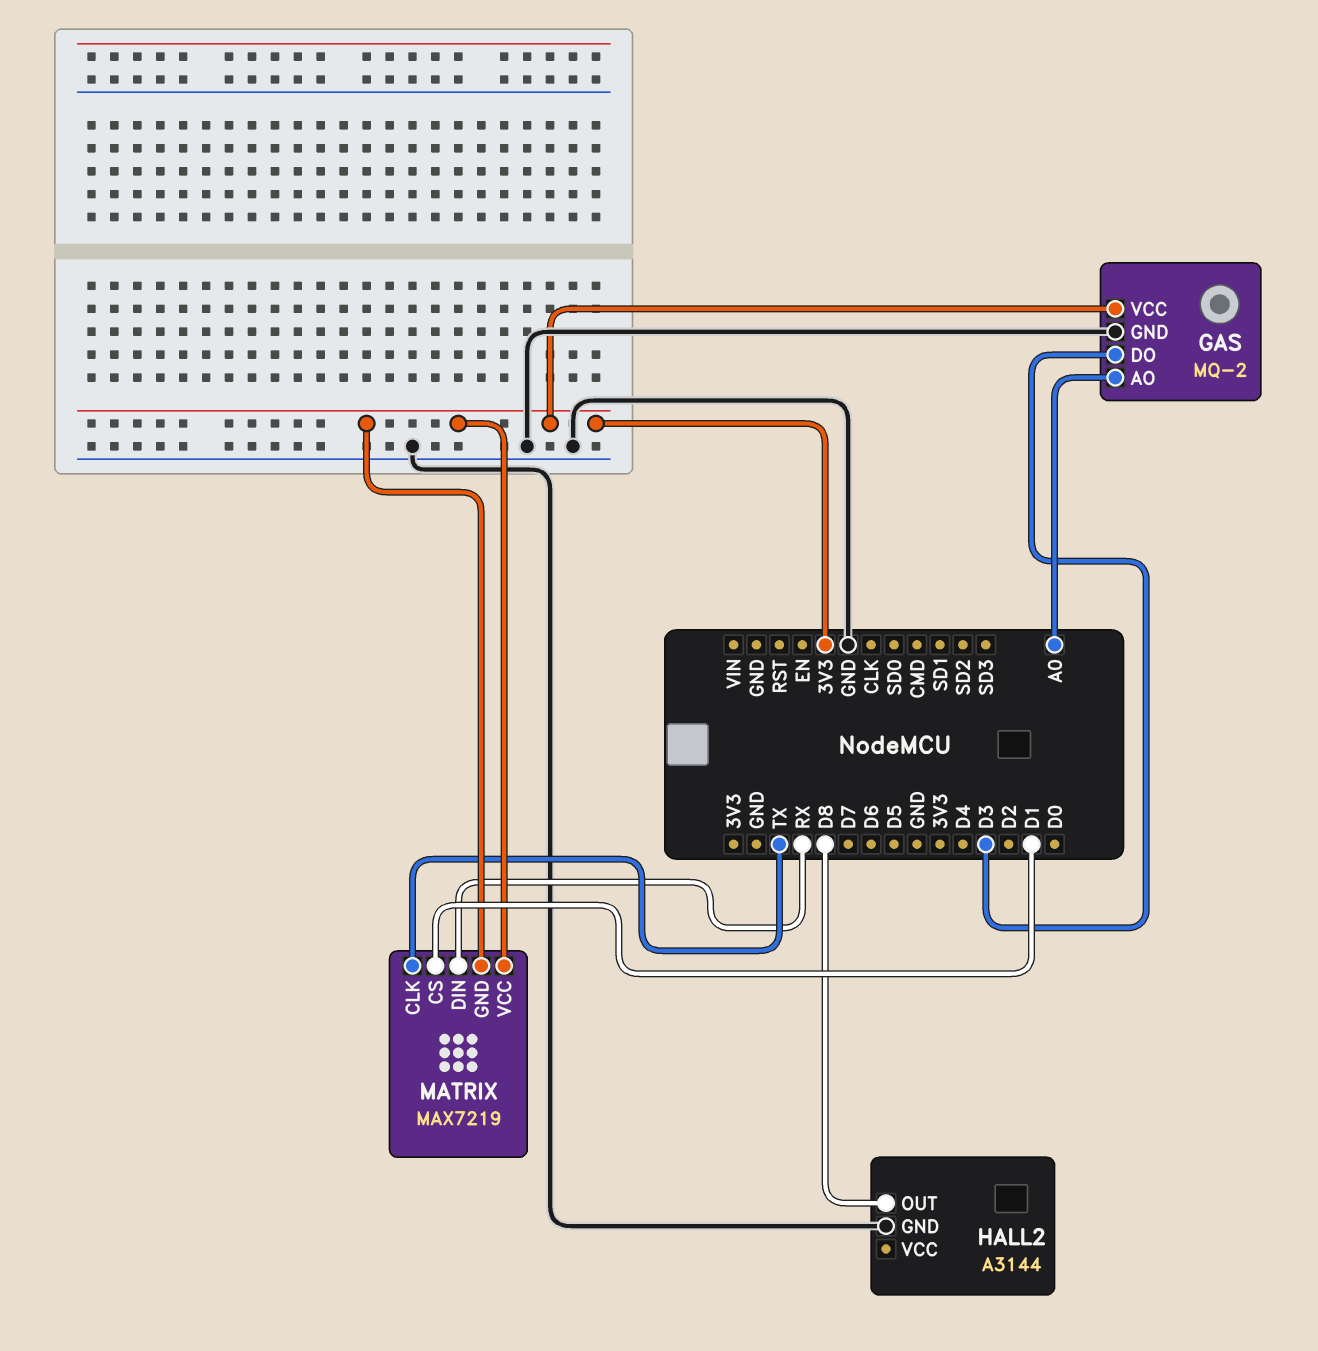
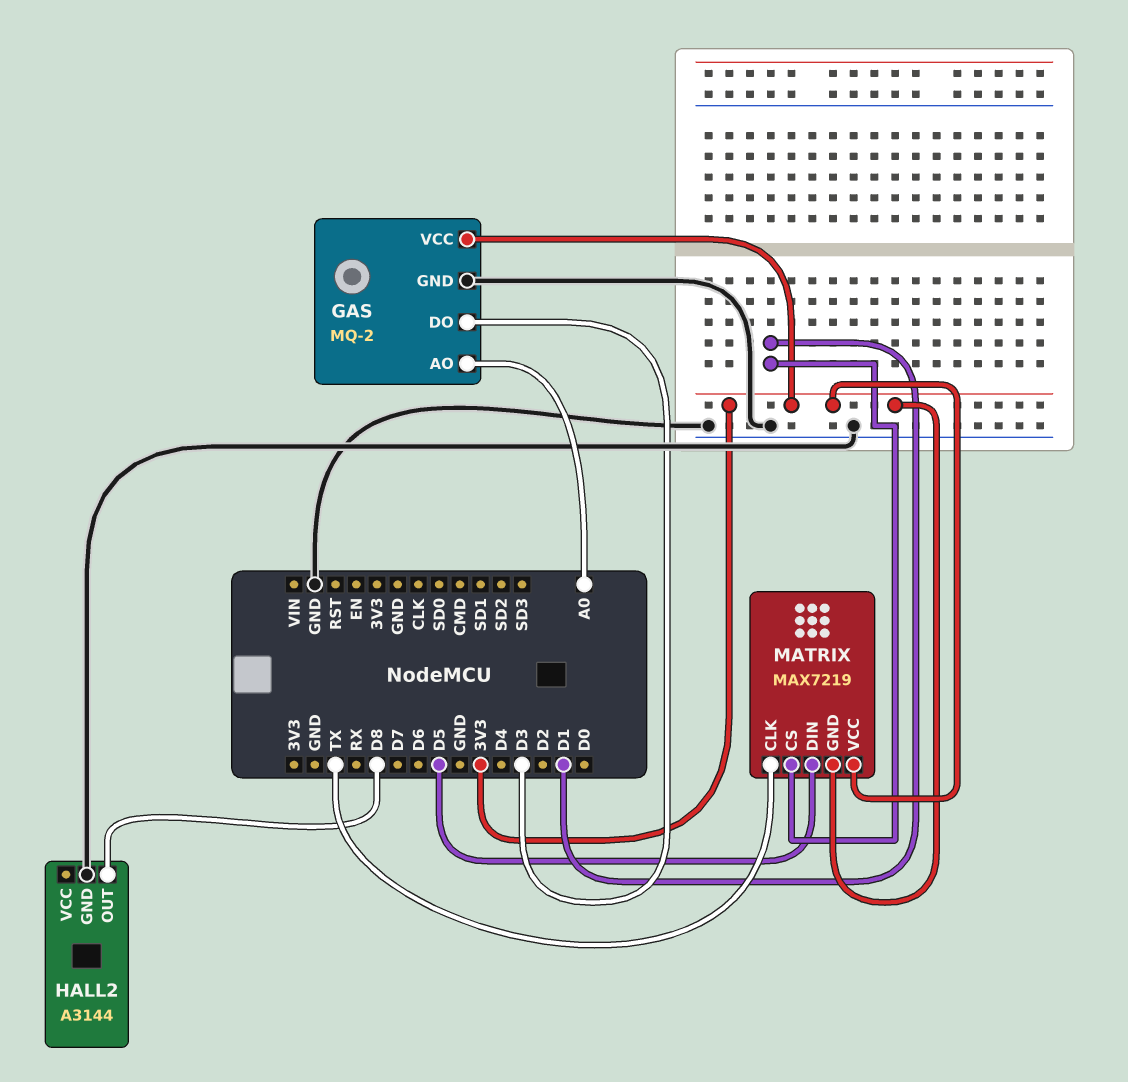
MATRIX pin DIN: RX -> D5

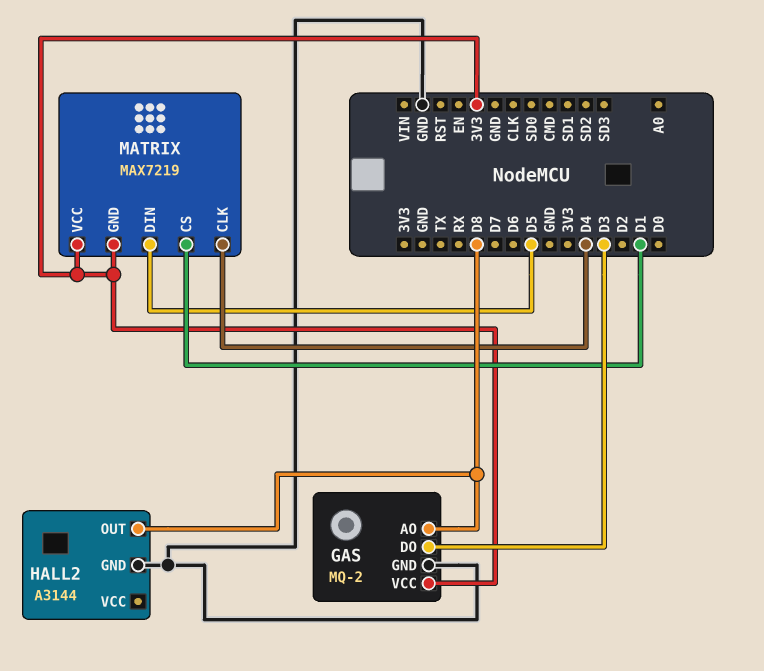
GAS pin AO: A0 -> D8
MATRIX pin CLK: TX -> D4

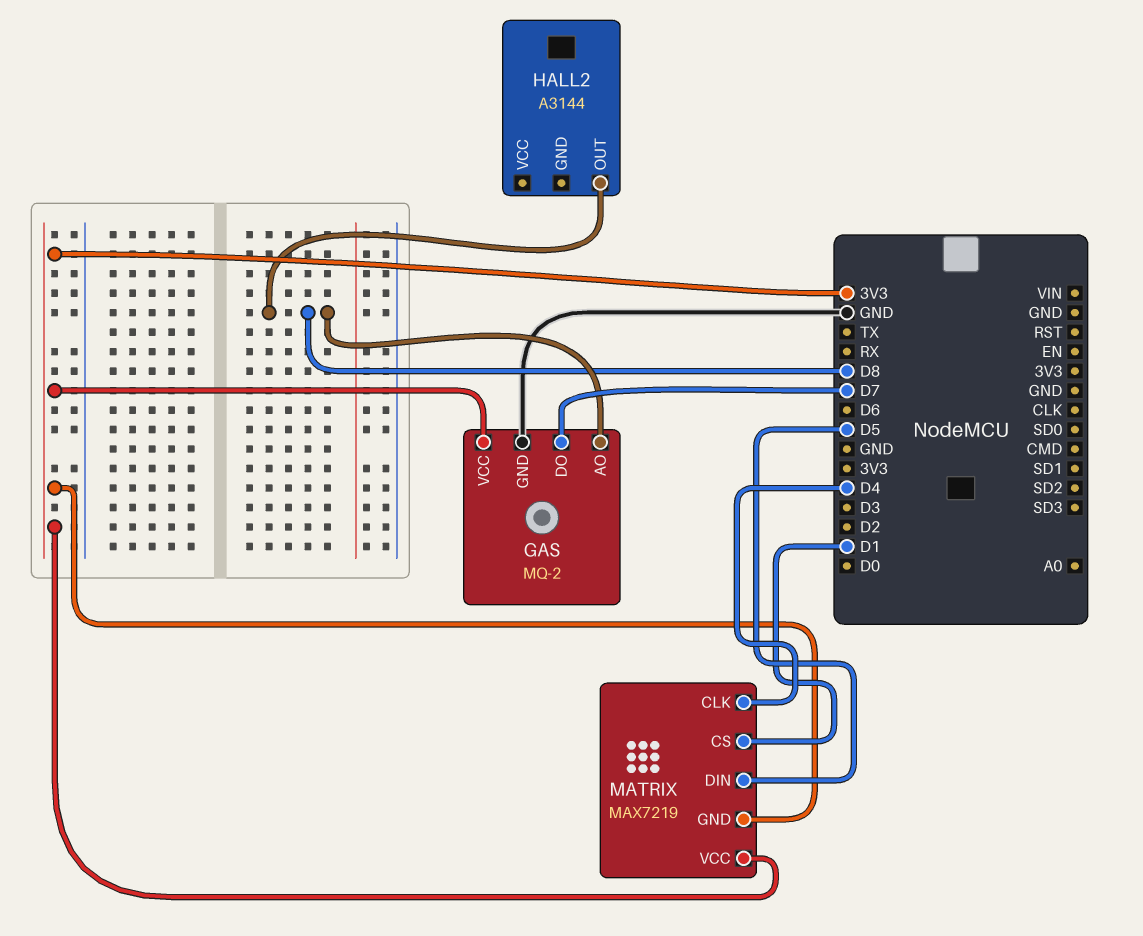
GAS pin DO: D3 -> D7
HALL2 pin GND: GND -> none

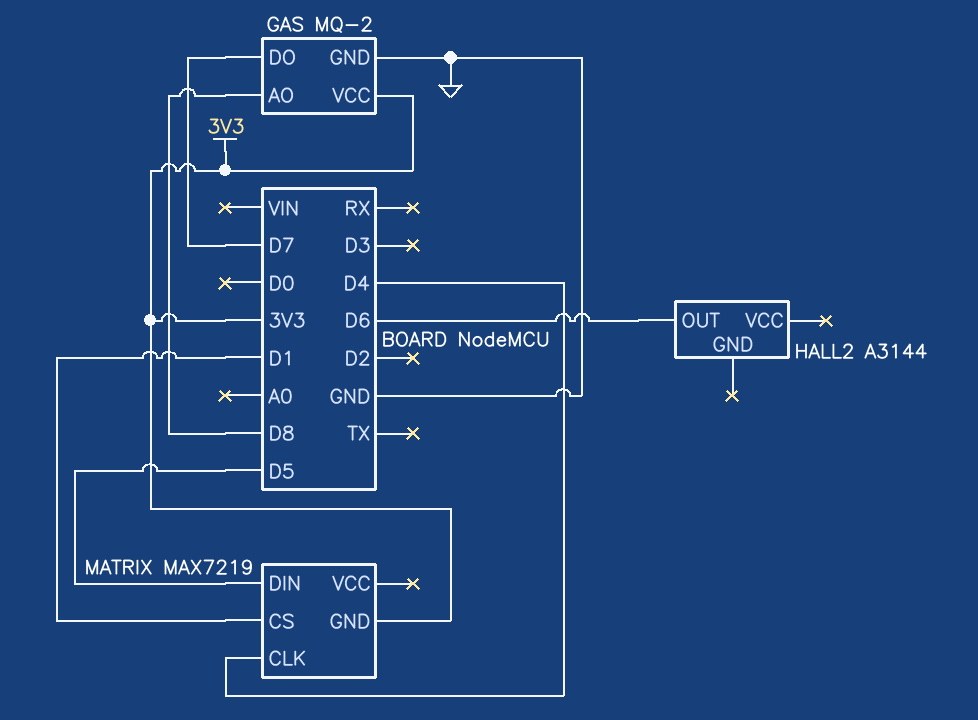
HALL2 pin OUT: D8 -> D6
MATRIX pin VCC: 3V3 -> none

